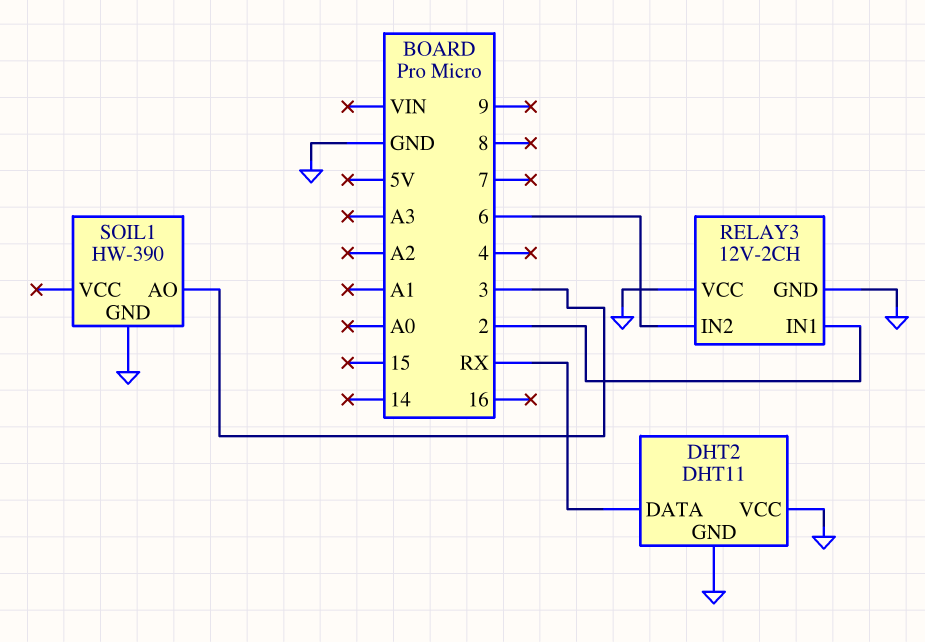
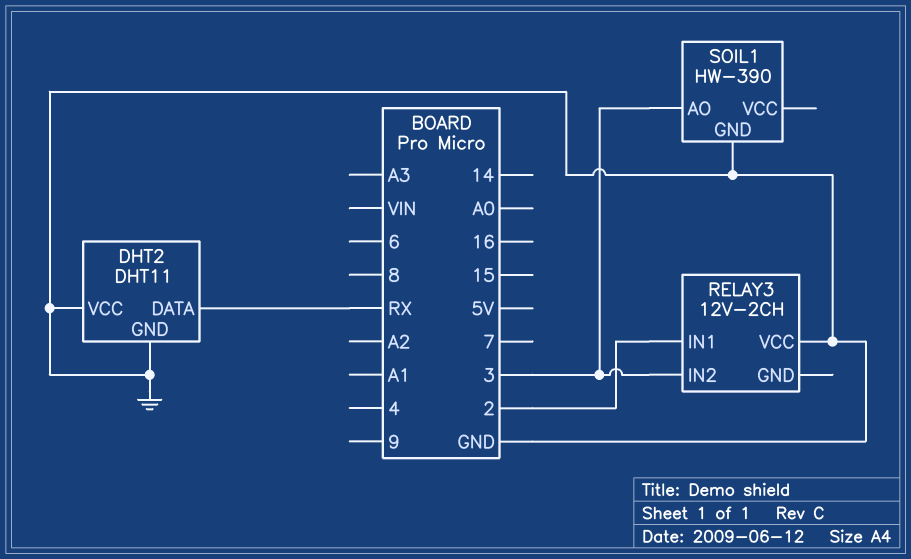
RELAY3 pin GND: GND -> none
RELAY3 pin IN2: 6 -> 3

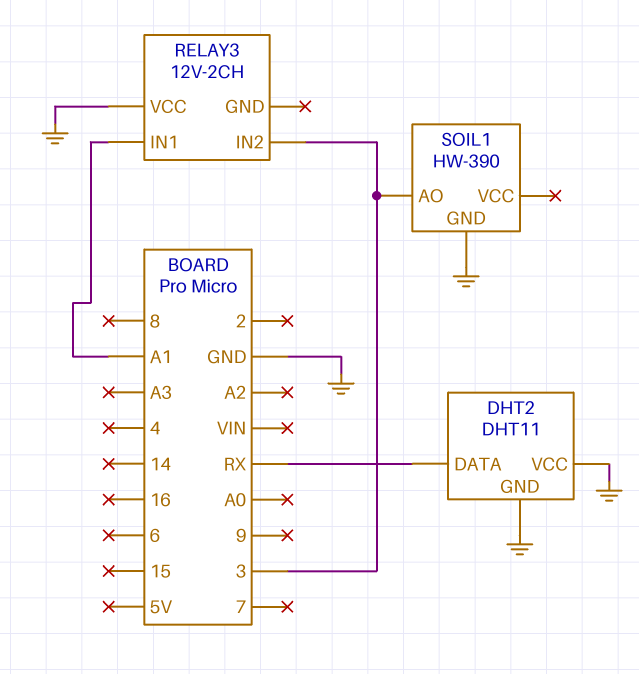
RELAY3 pin IN1: 2 -> A1

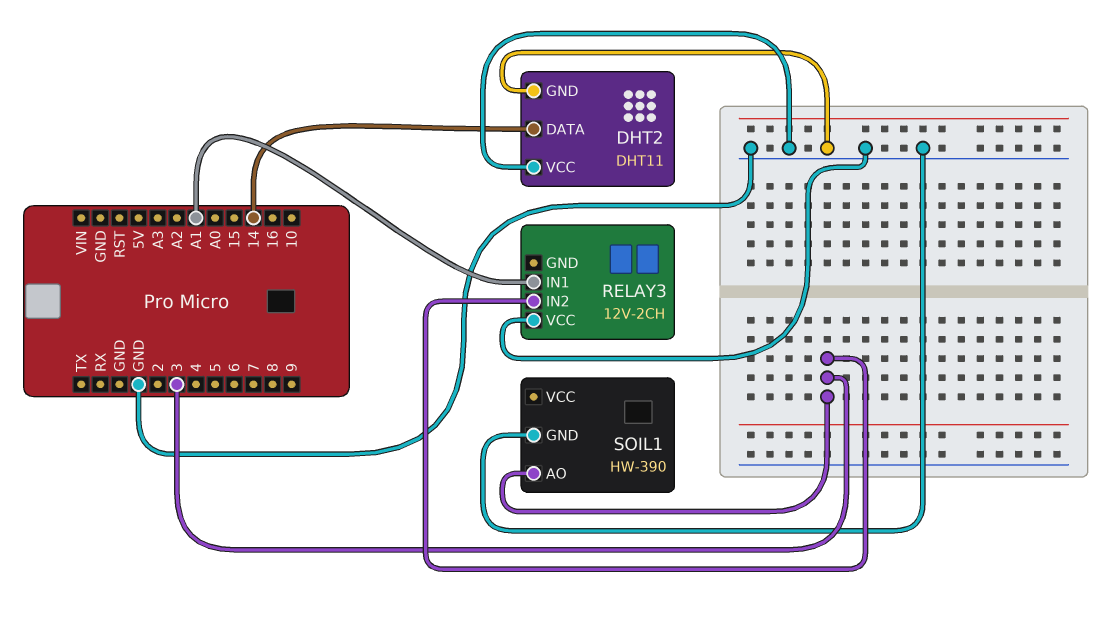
DHT2 pin DATA: RX -> 14

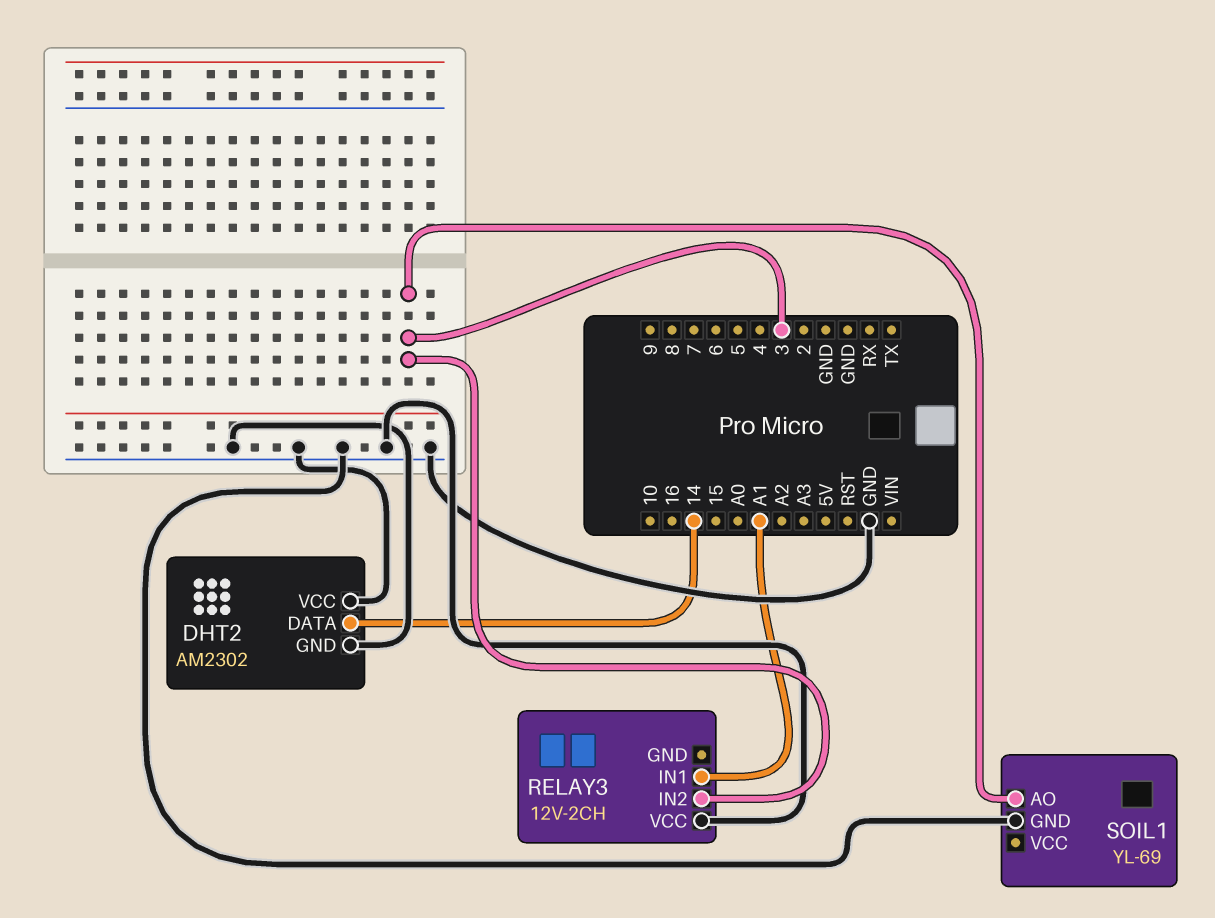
DHT2: DHT11 -> AM2302
SOIL1: HW-390 -> YL-69

